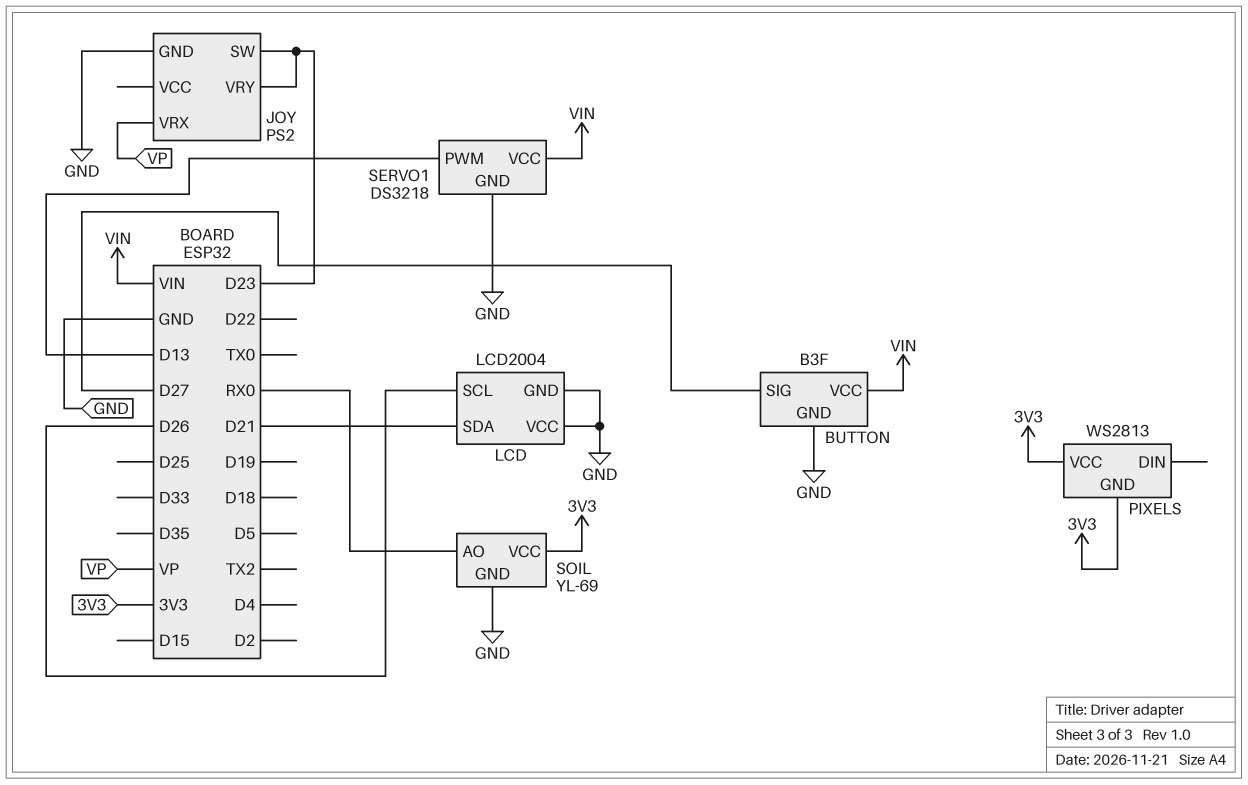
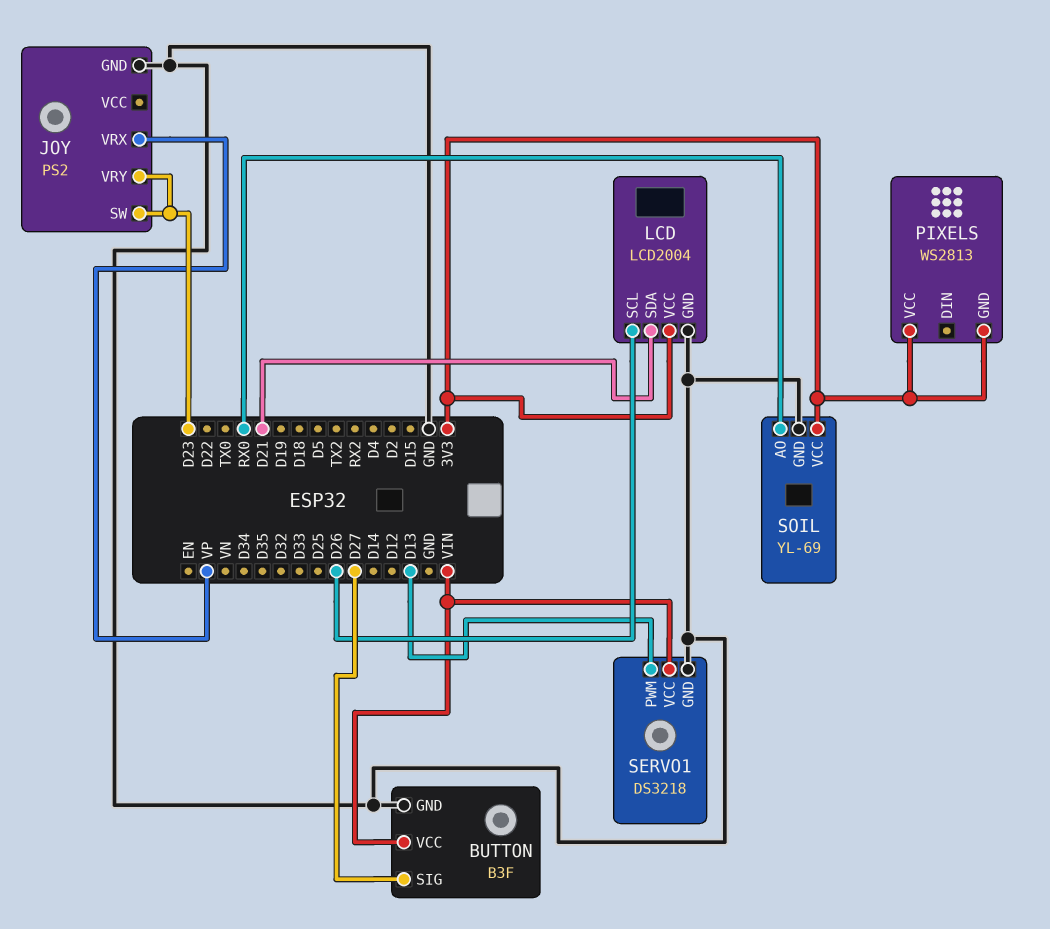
LCD pin VCC: GND -> 3V3

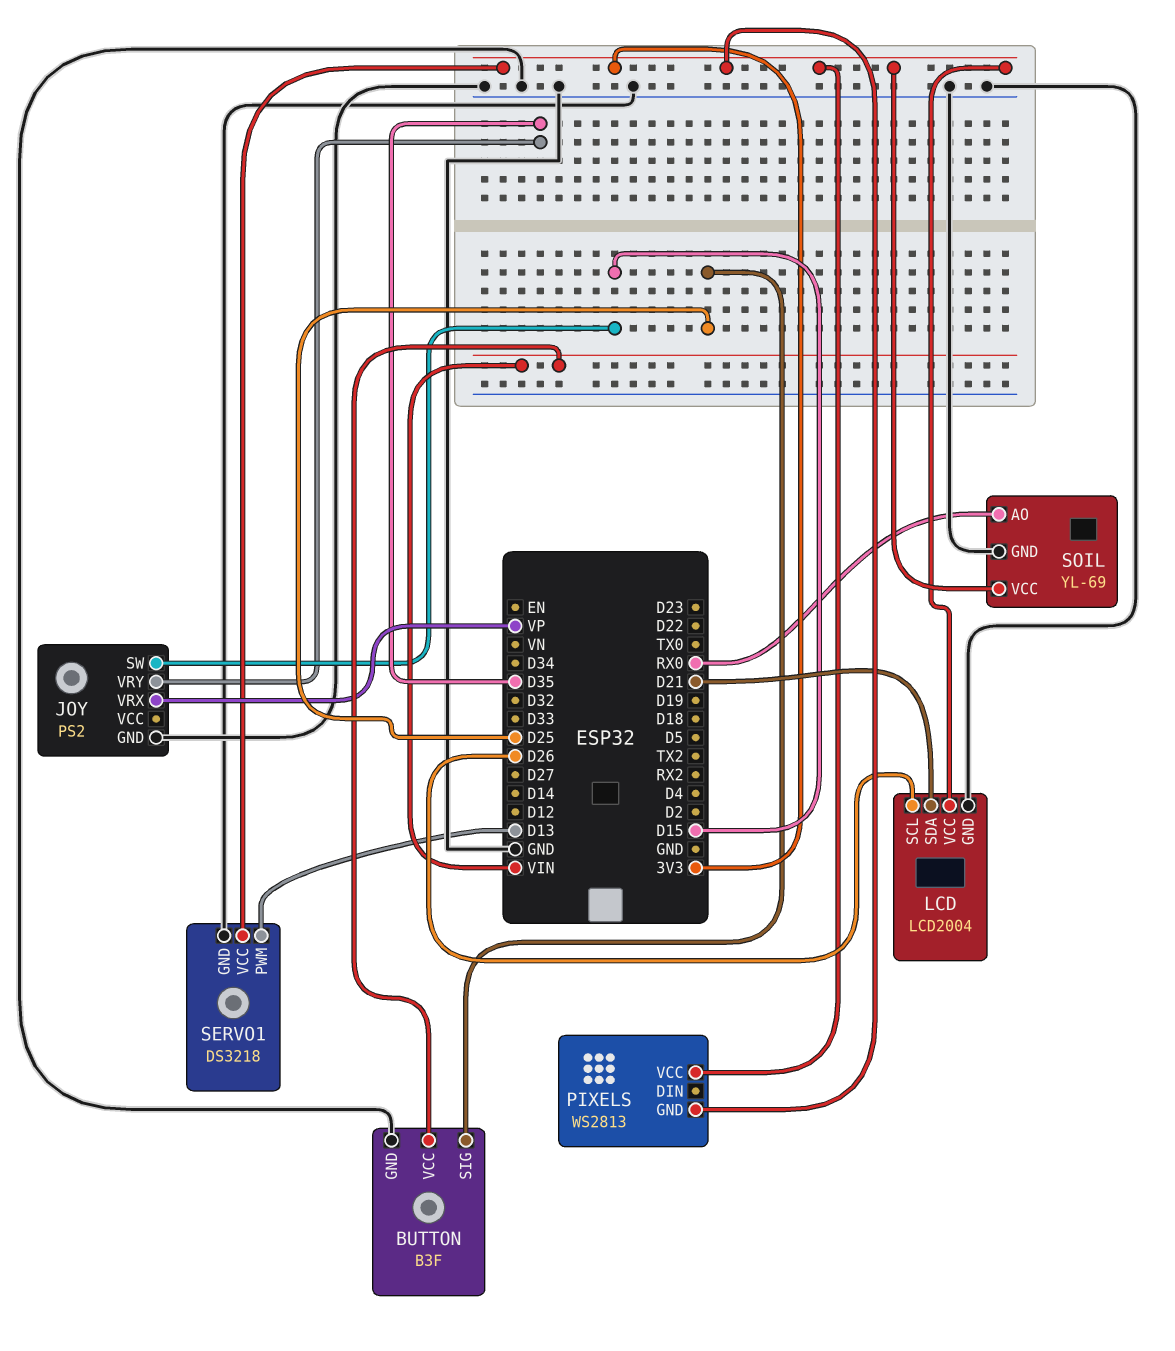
BUTTON pin SIG: D27 -> D25
JOY pin SW: D23 -> D15
JOY pin VRY: D23 -> D35
SERVO1 pin VCC: VIN -> 3V3

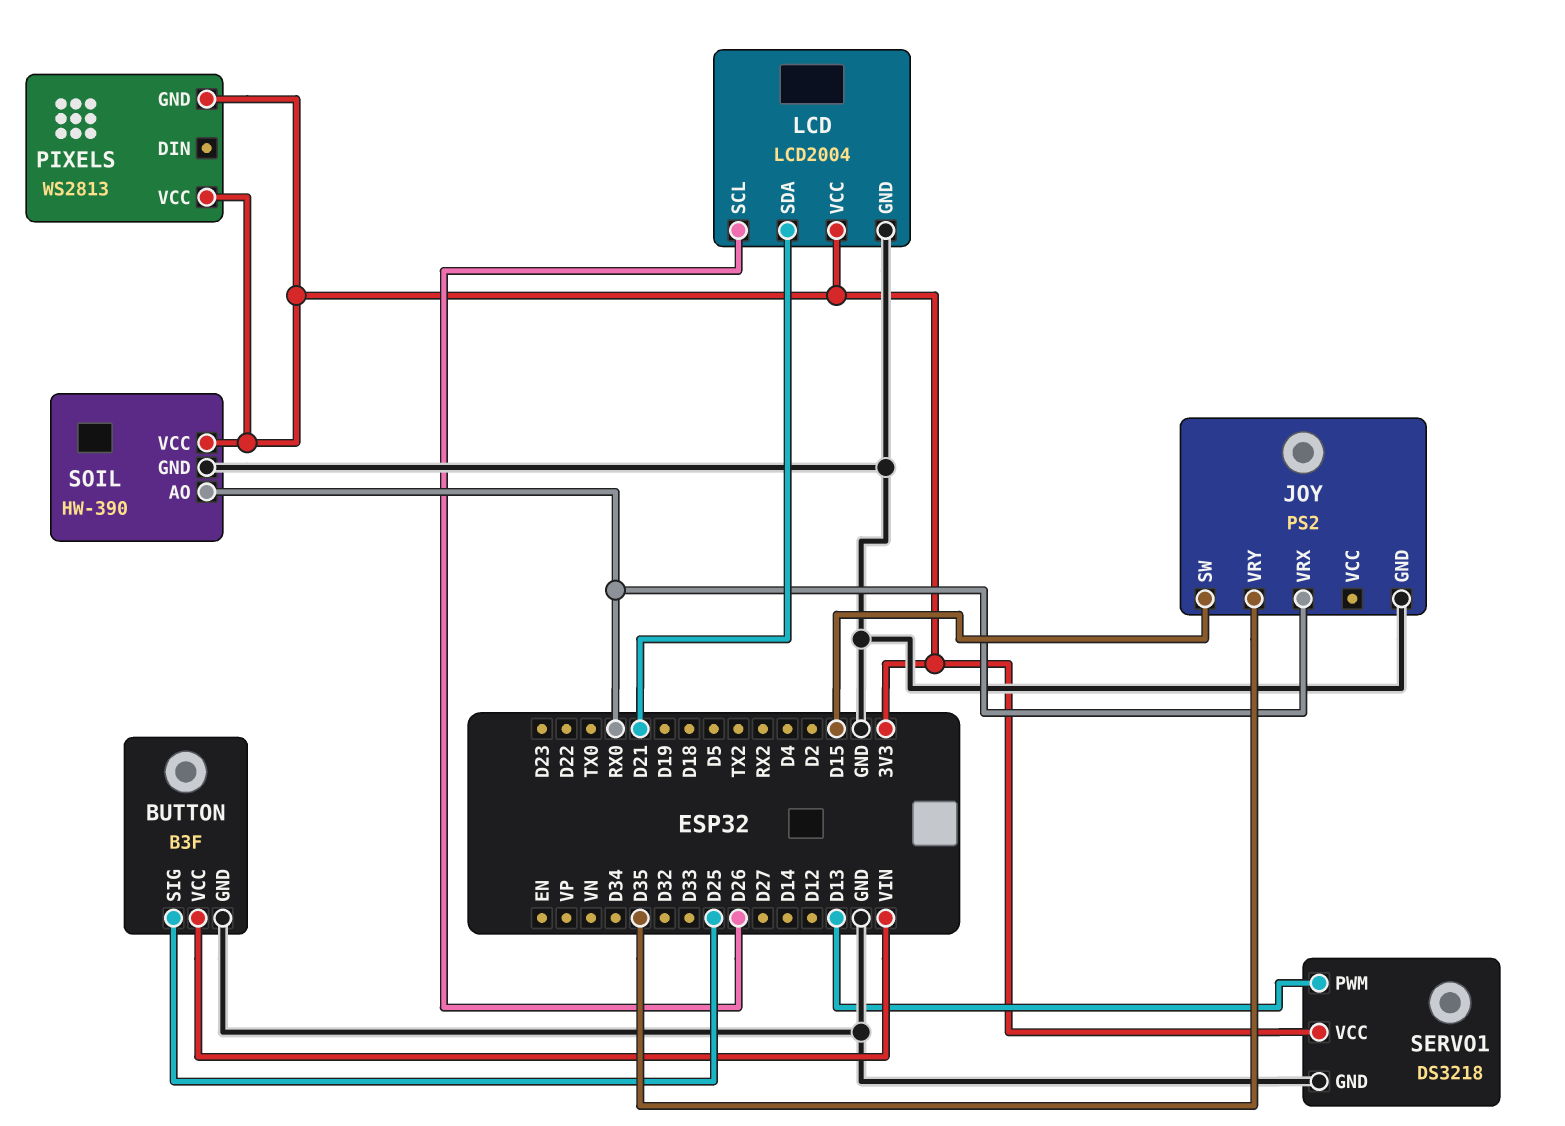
JOY pin VRX: VP -> RX0
SOIL: YL-69 -> HW-390

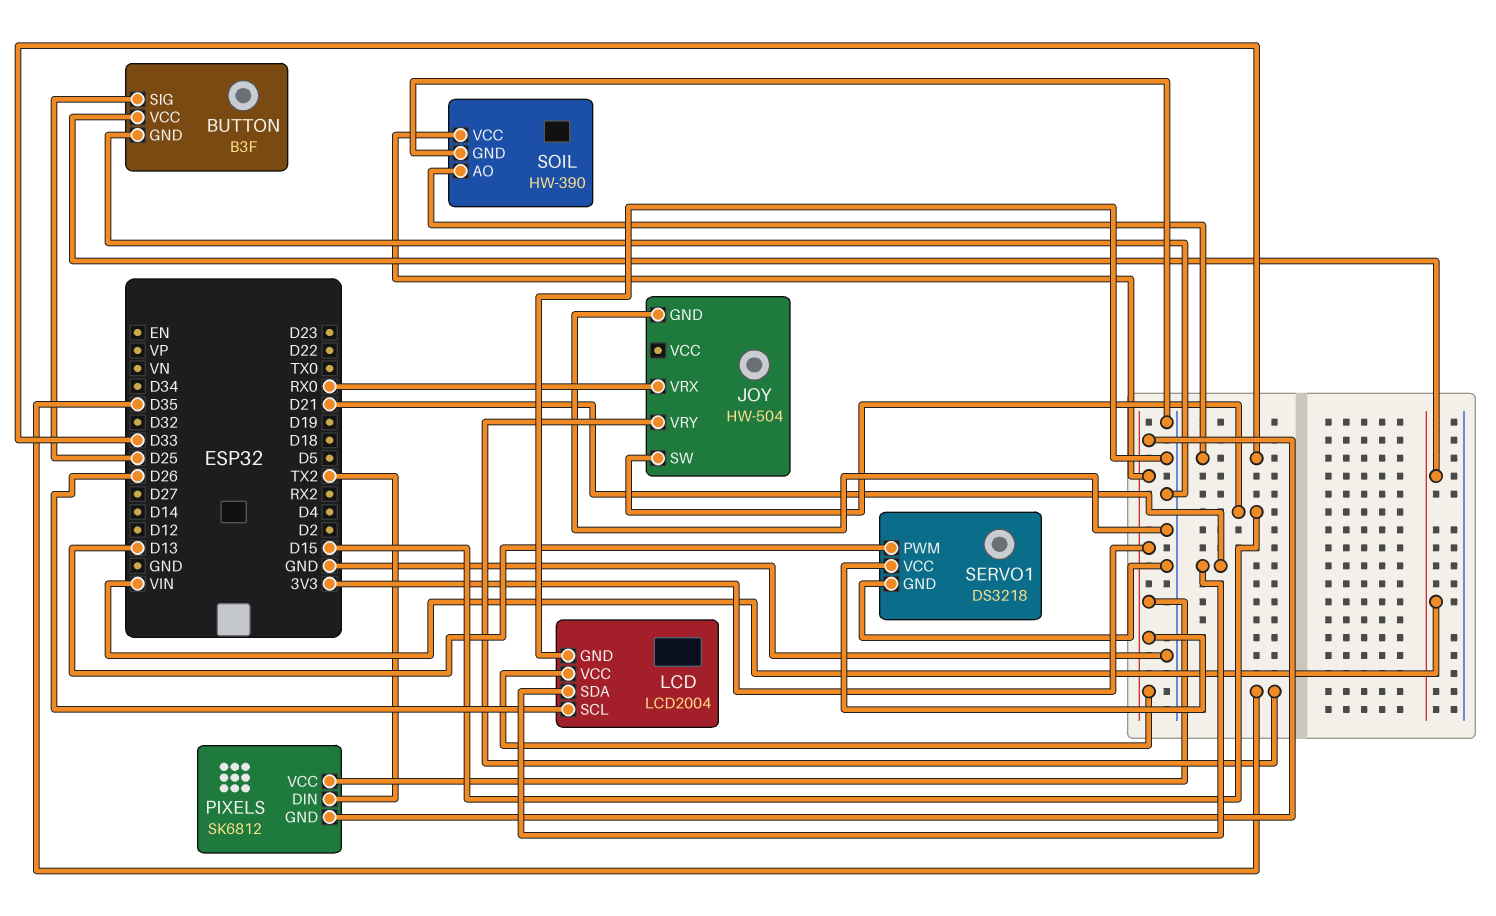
JOY: PS2 -> HW-504
PIXELS: WS2813 -> SK6812
PIXELS pin DIN: none -> TX2
SOIL pin AO: RX0 -> D33

